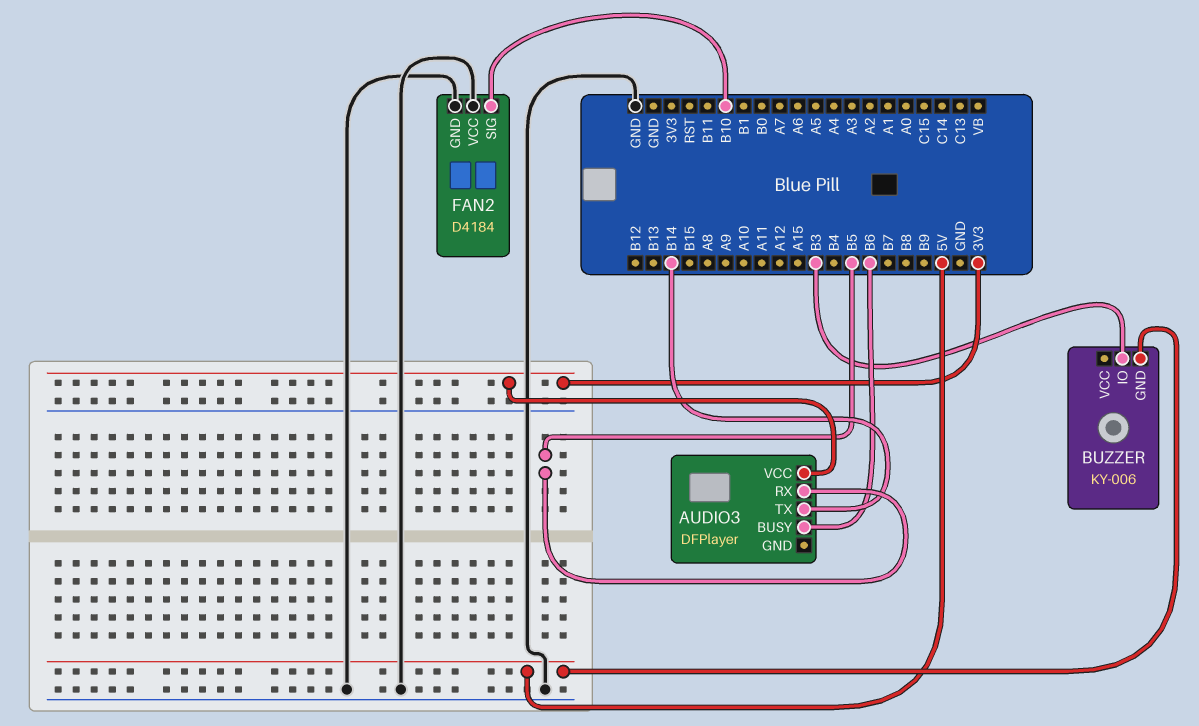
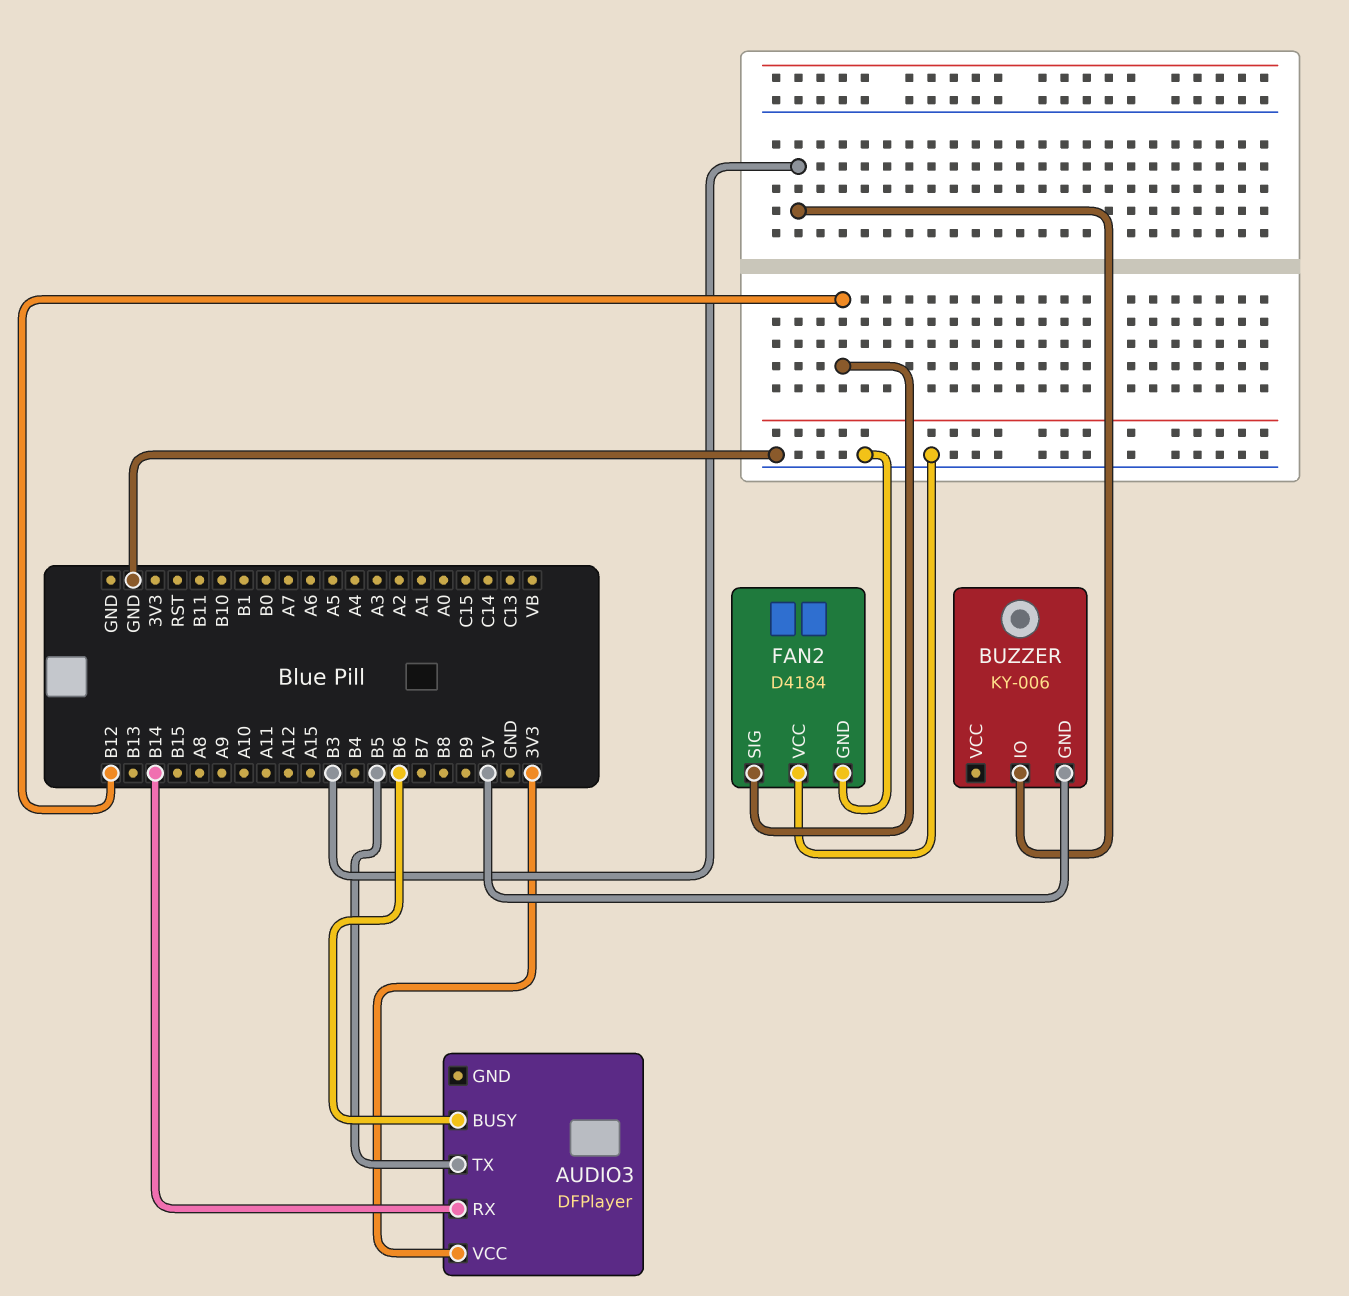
AUDIO3 pin RX: B5 -> B14
AUDIO3 pin TX: B14 -> B5
FAN2 pin SIG: B10 -> B12

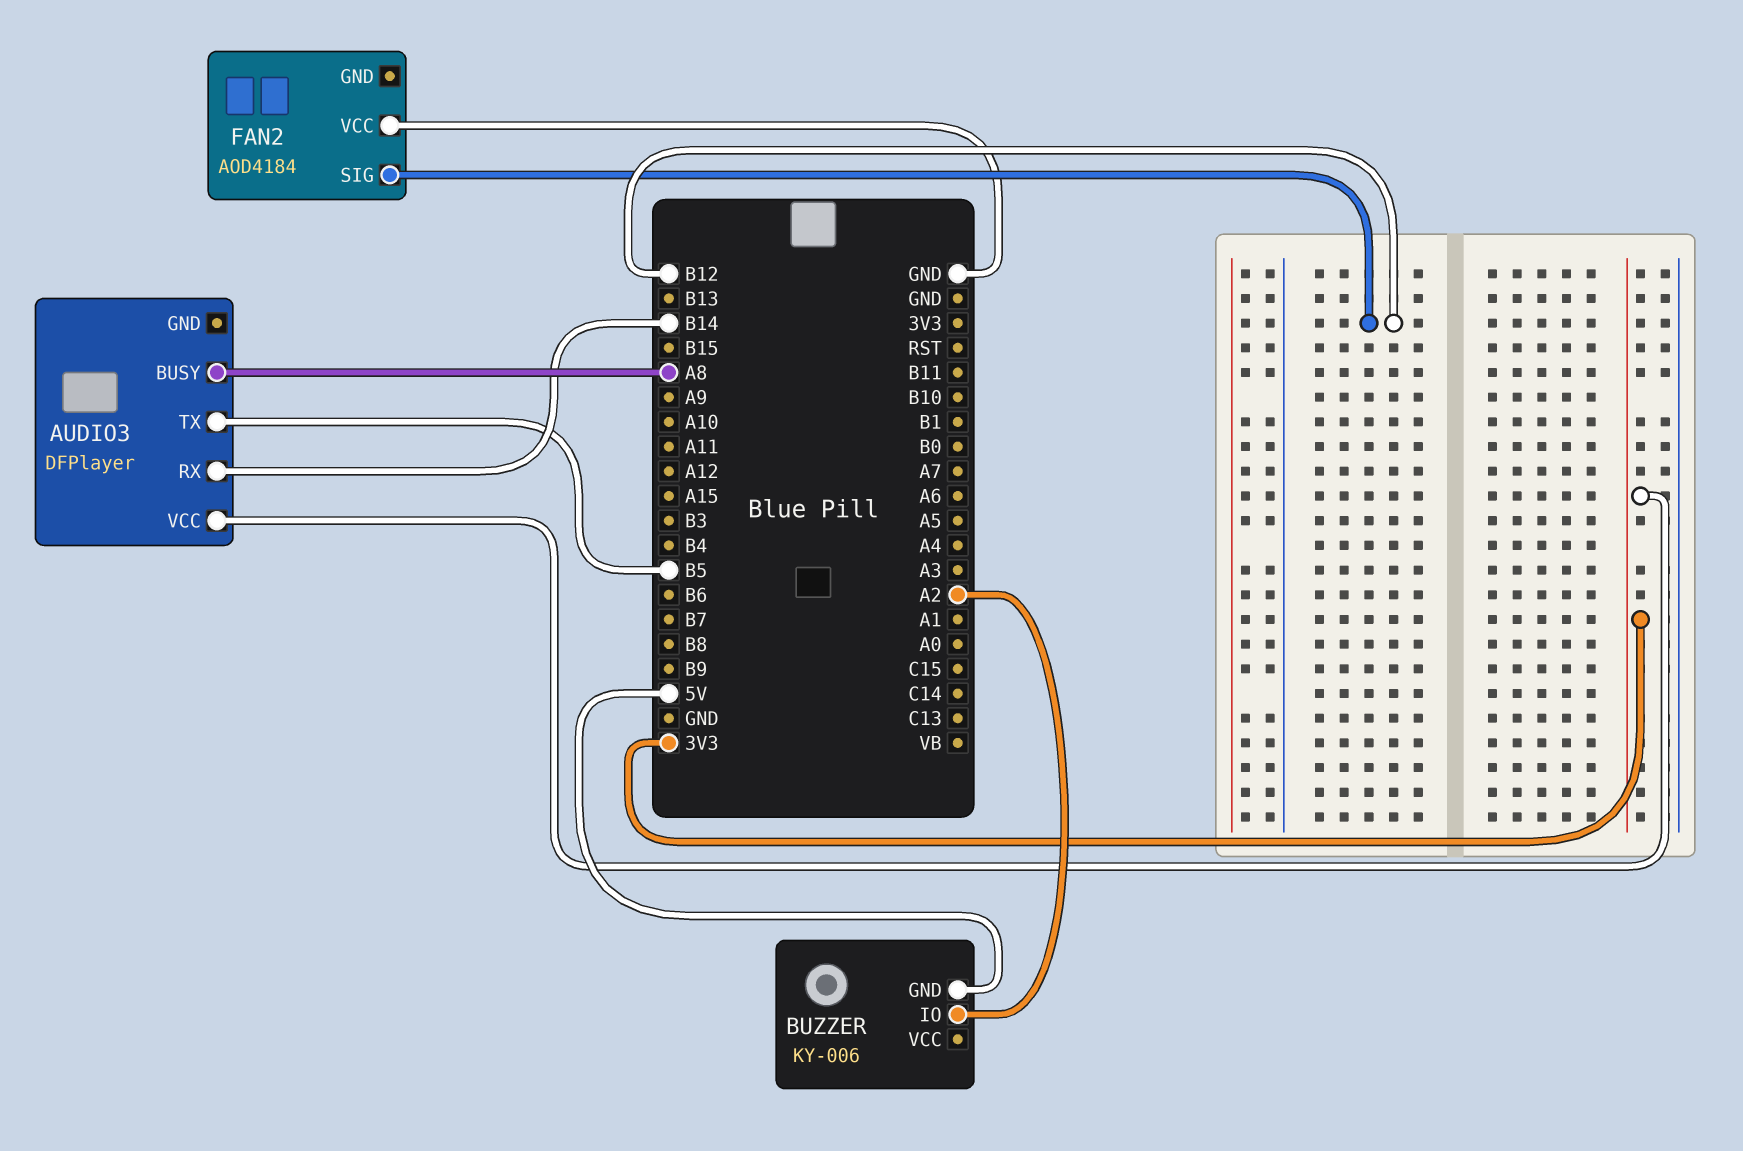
AUDIO3 pin BUSY: B6 -> A8
BUZZER pin IO: B3 -> A2
FAN2: D4184 -> AOD4184
FAN2 pin GND: GND -> none

